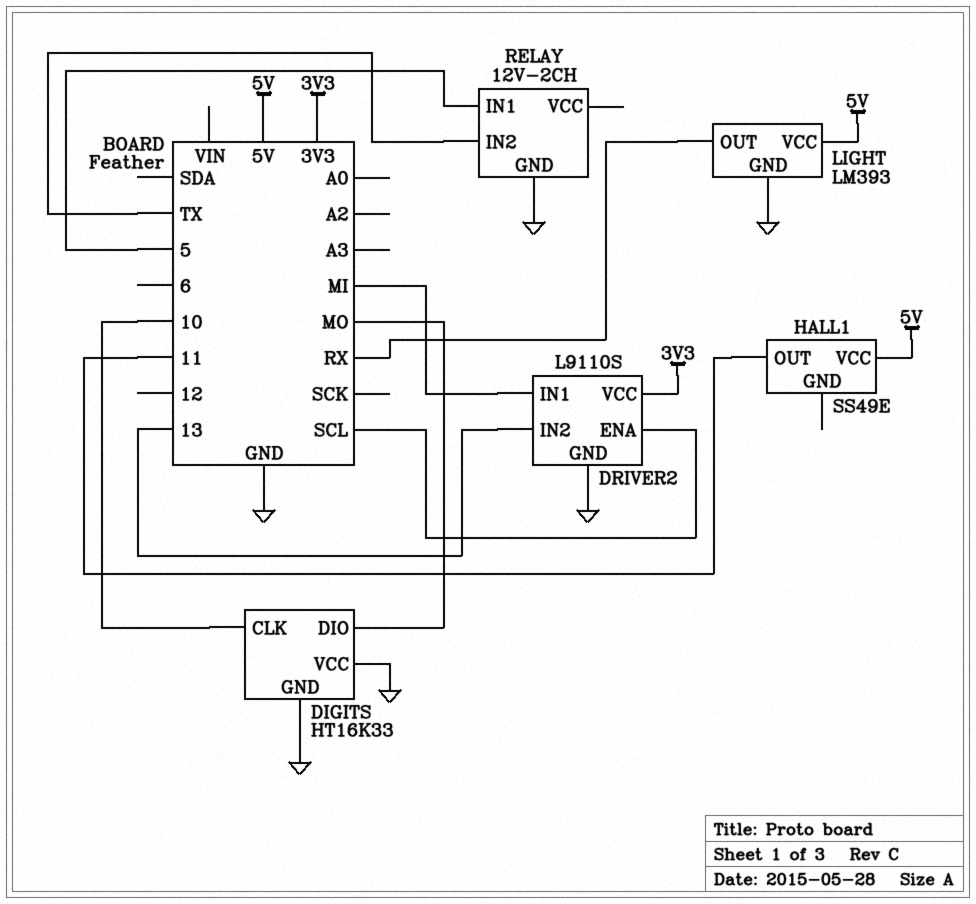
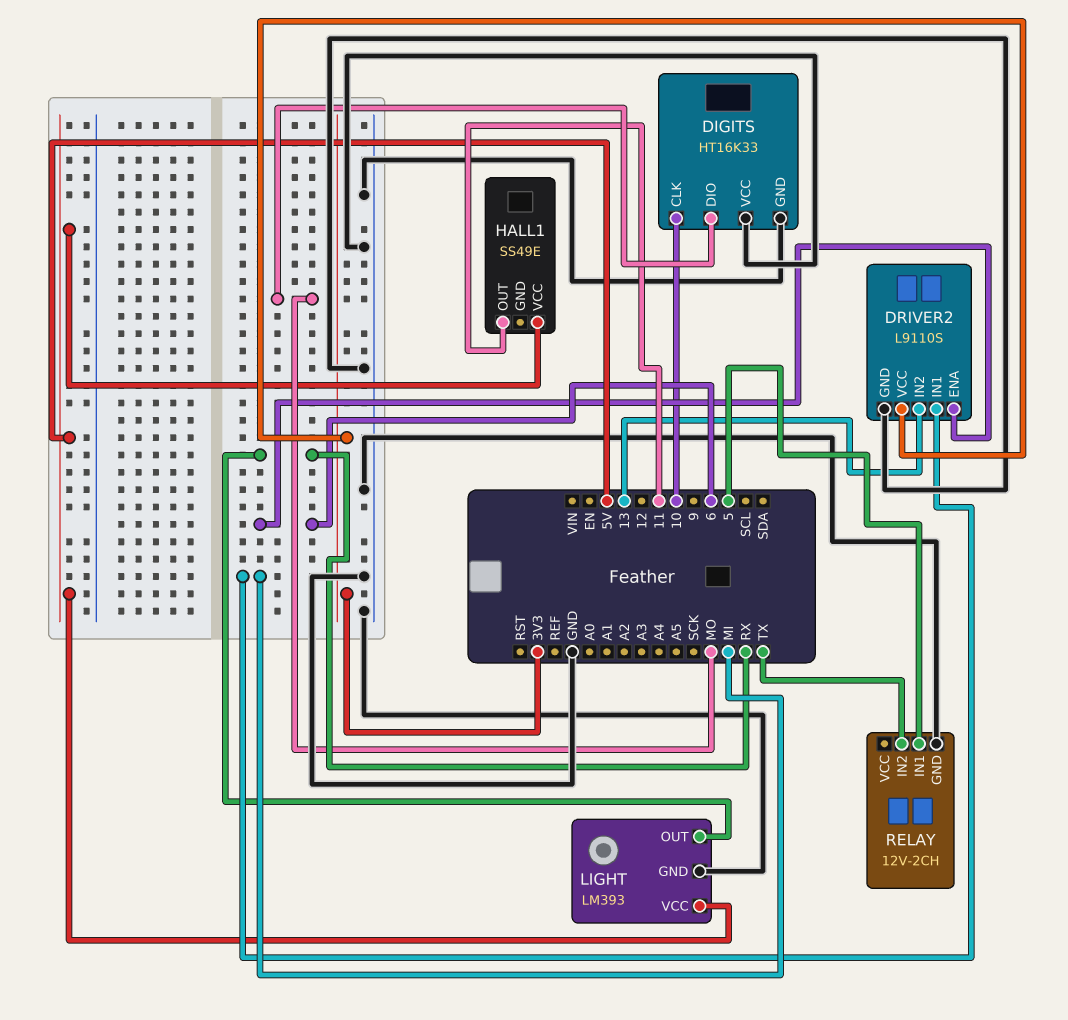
DRIVER2 pin ENA: SCL -> 6

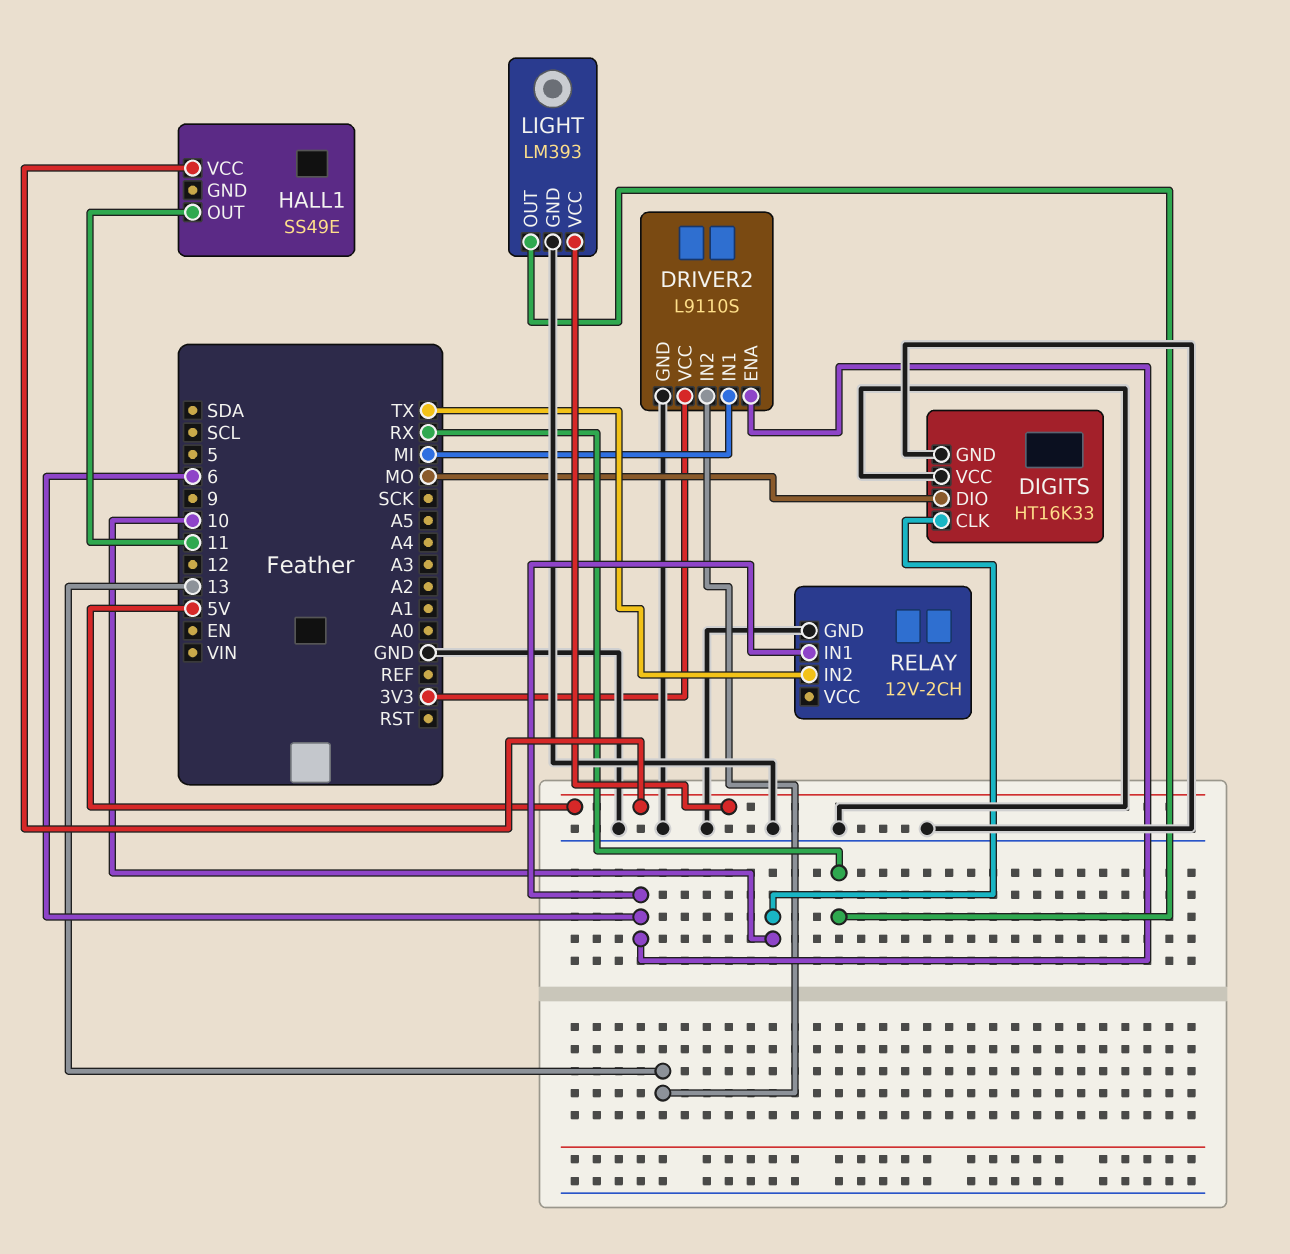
RELAY pin IN1: 5 -> 6

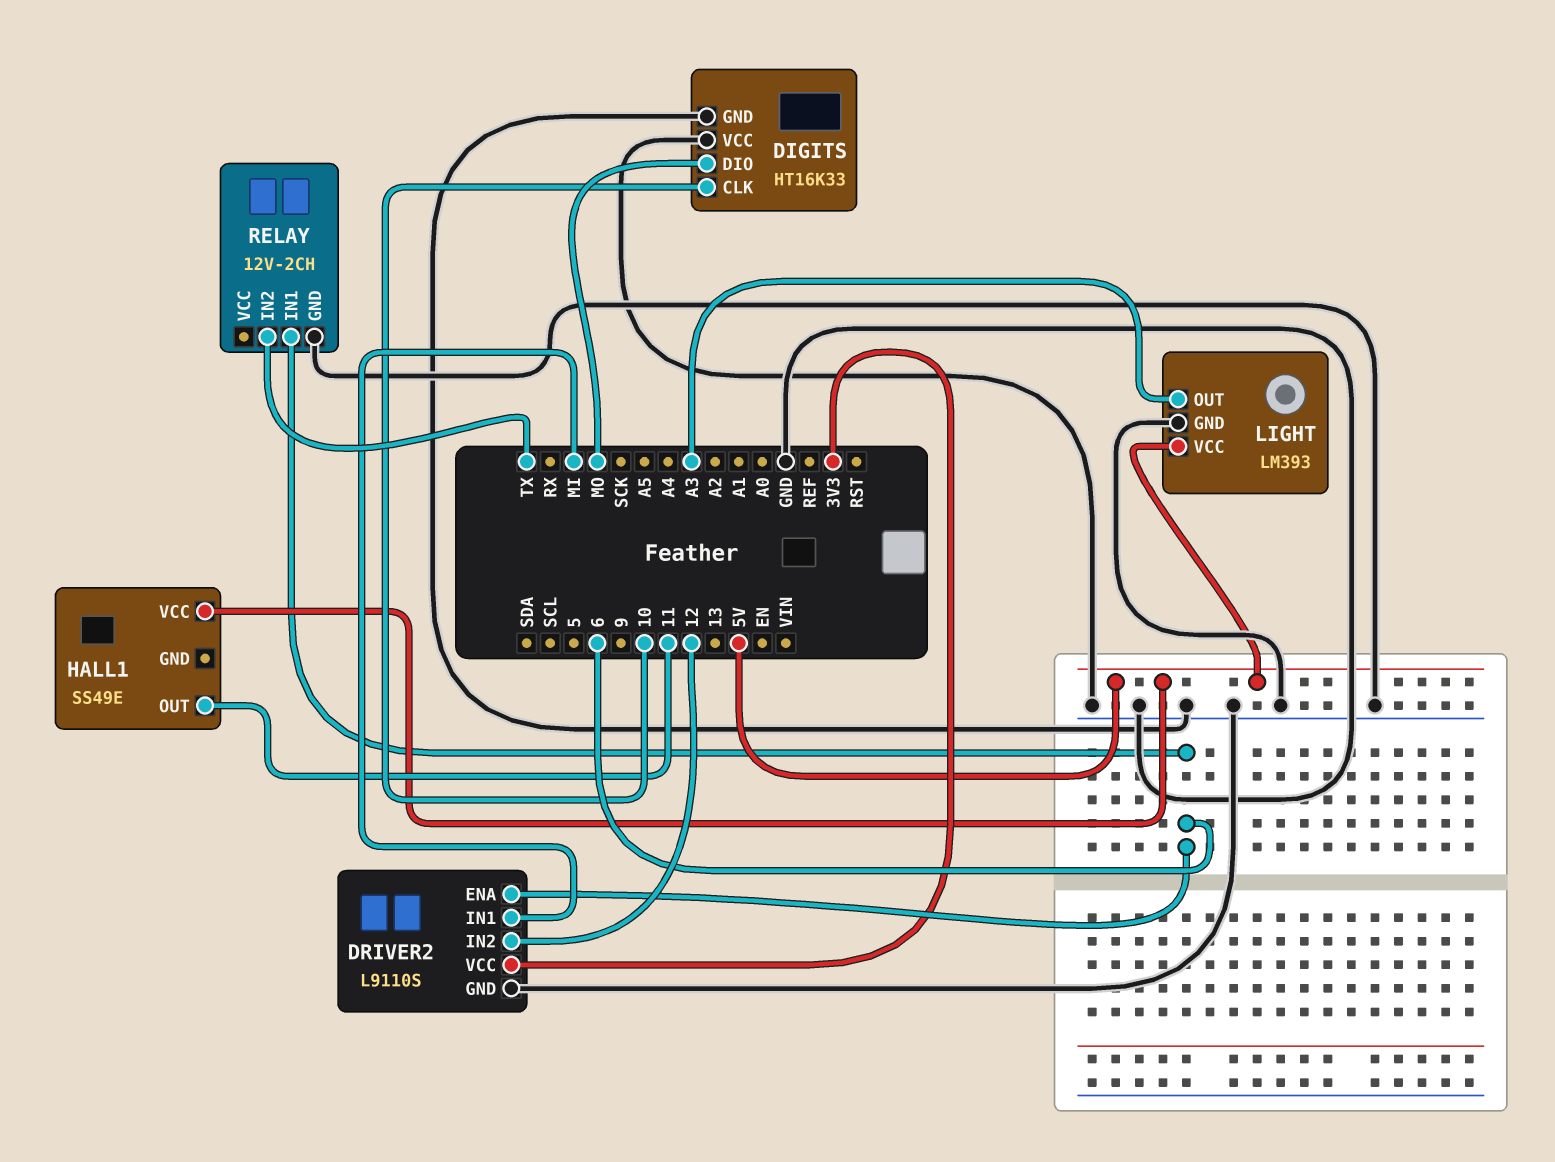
DRIVER2 pin IN2: 13 -> 12
LIGHT pin OUT: RX -> A3

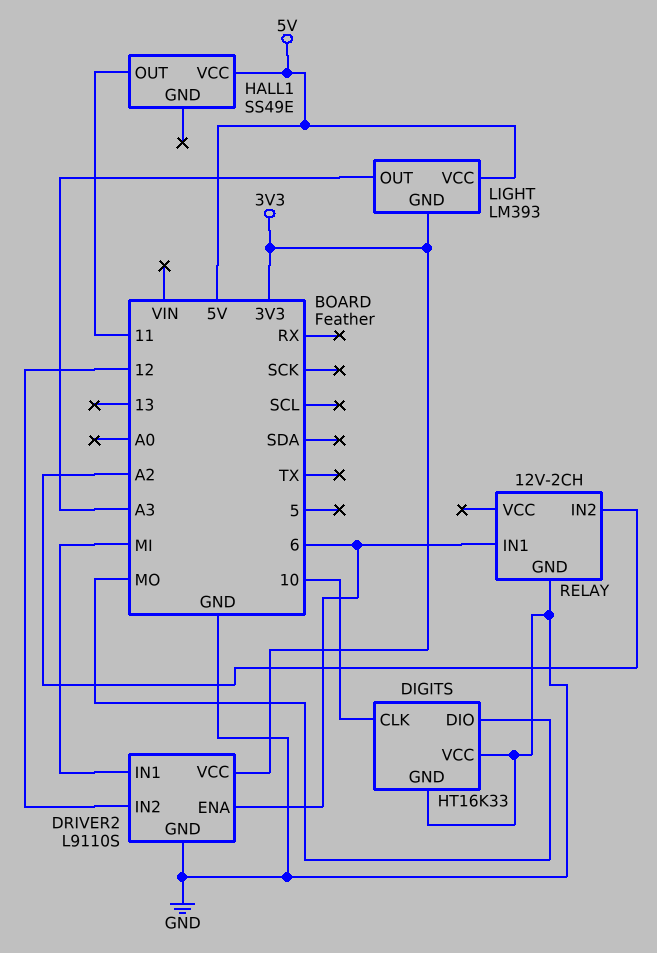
LIGHT pin GND: GND -> 3V3
RELAY pin IN2: TX -> A2

